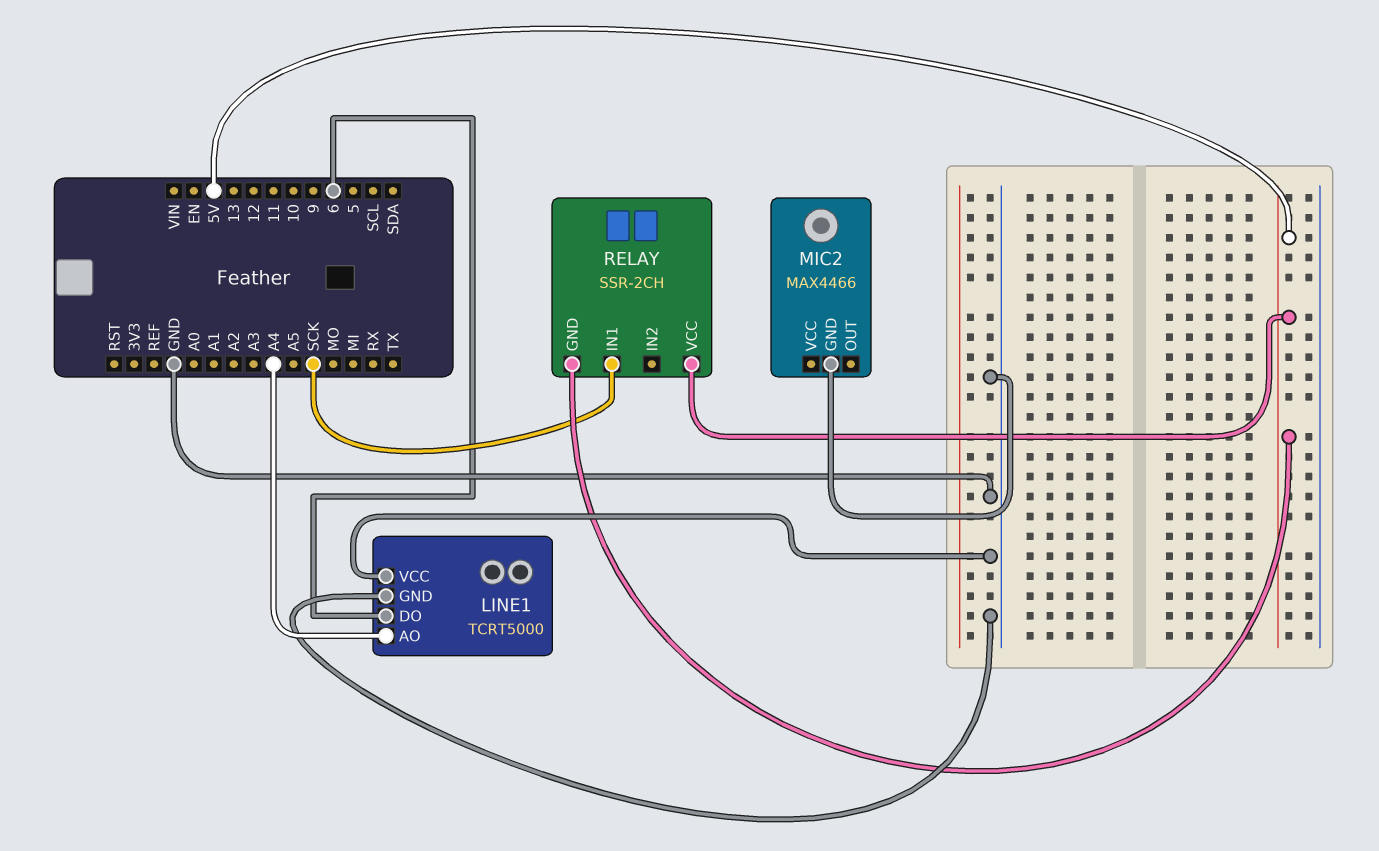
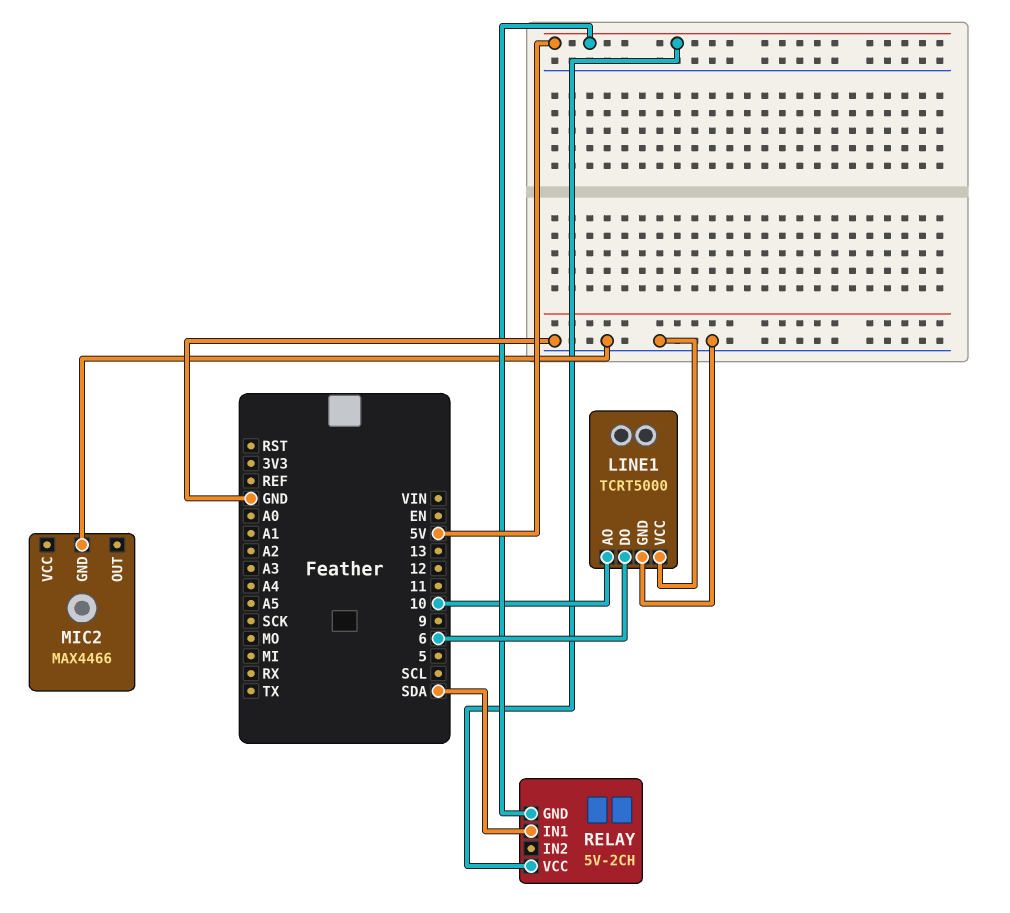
LINE1 pin AO: A4 -> 10
RELAY: SSR-2CH -> 5V-2CH
RELAY pin IN1: SCK -> SDA

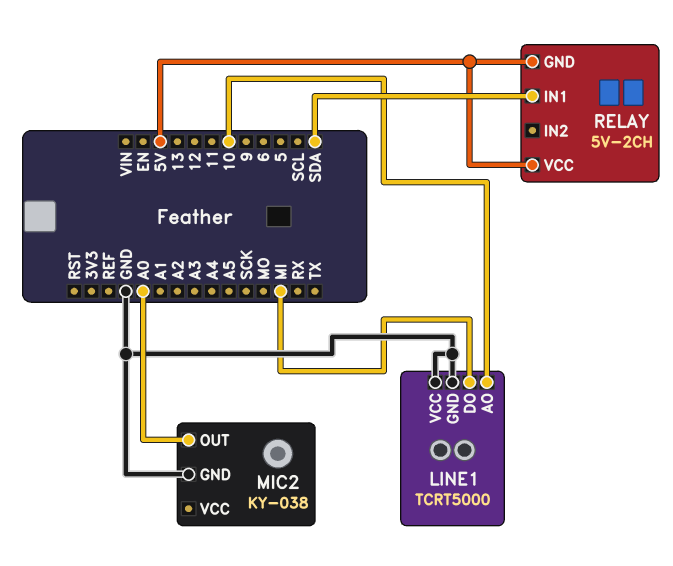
LINE1 pin DO: 6 -> MI
MIC2: MAX4466 -> KY-038
MIC2 pin OUT: none -> A0

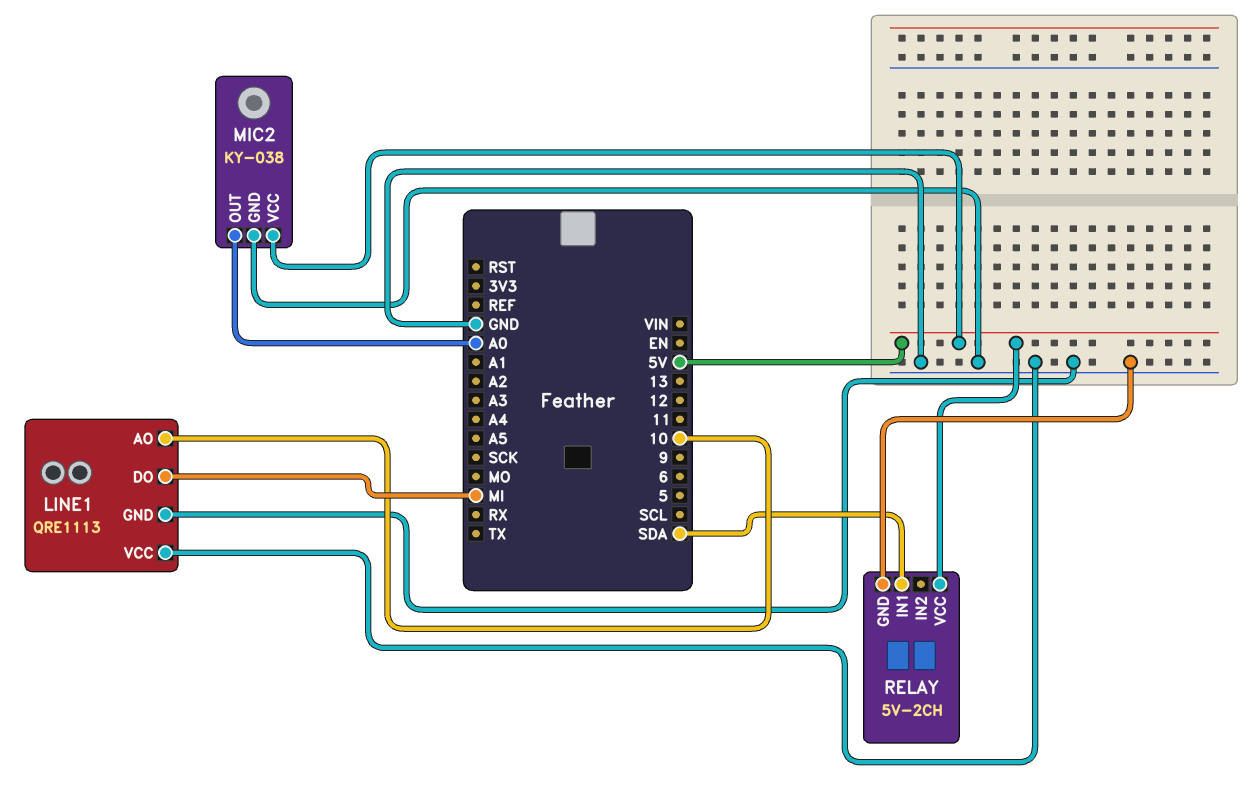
LINE1: TCRT5000 -> QRE1113
MIC2 pin VCC: none -> 5V
RELAY pin GND: 5V -> GND

